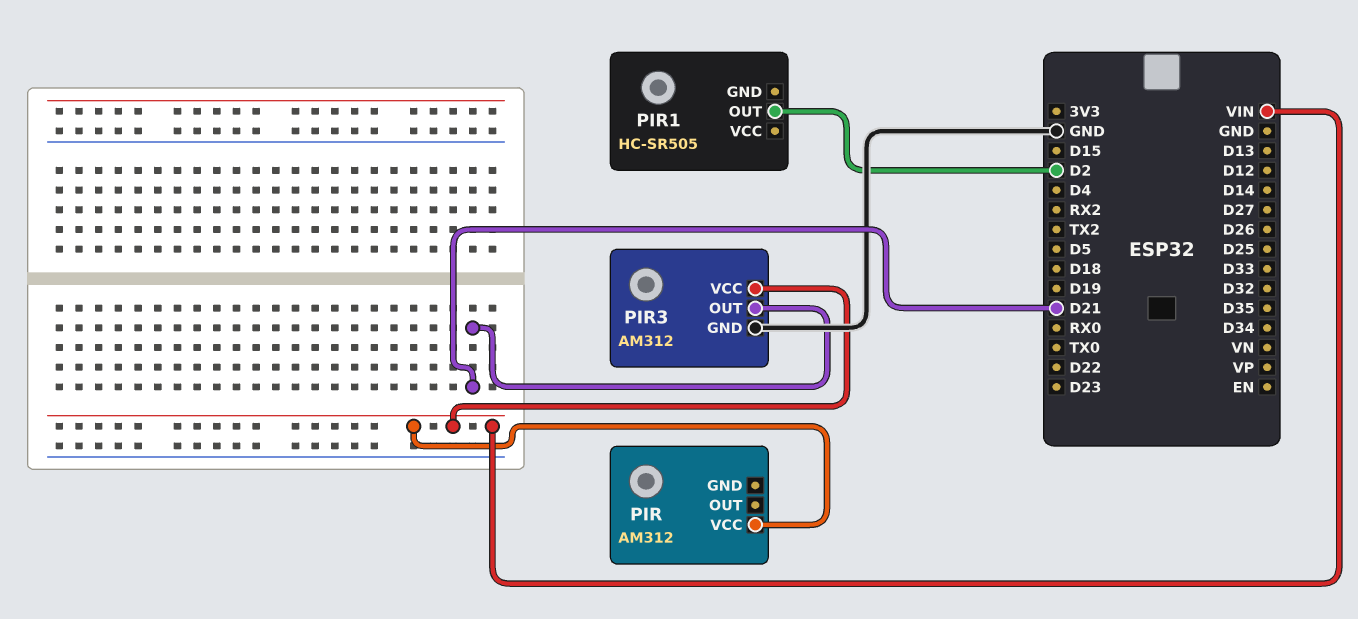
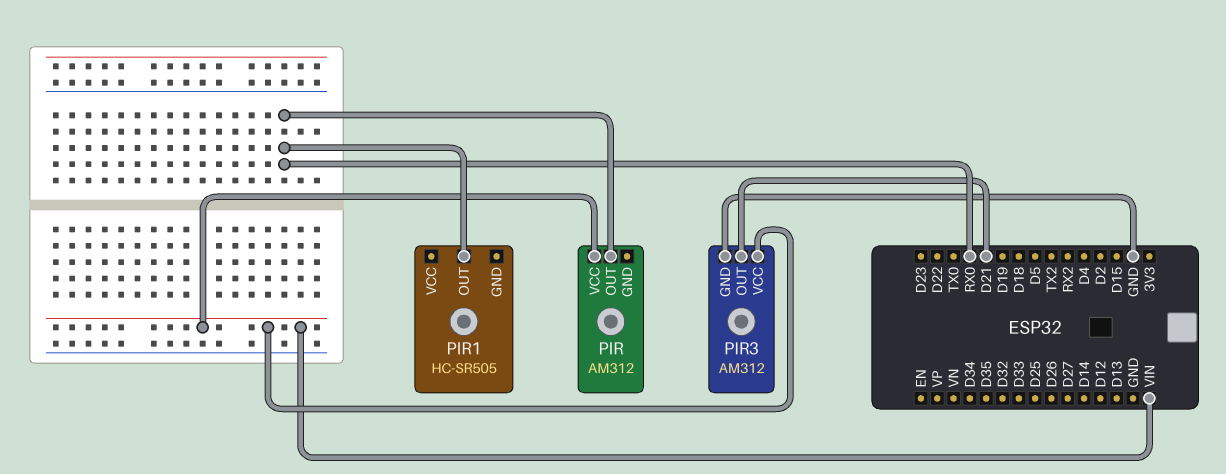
PIR pin OUT: none -> RX0
PIR1 pin OUT: D2 -> RX0

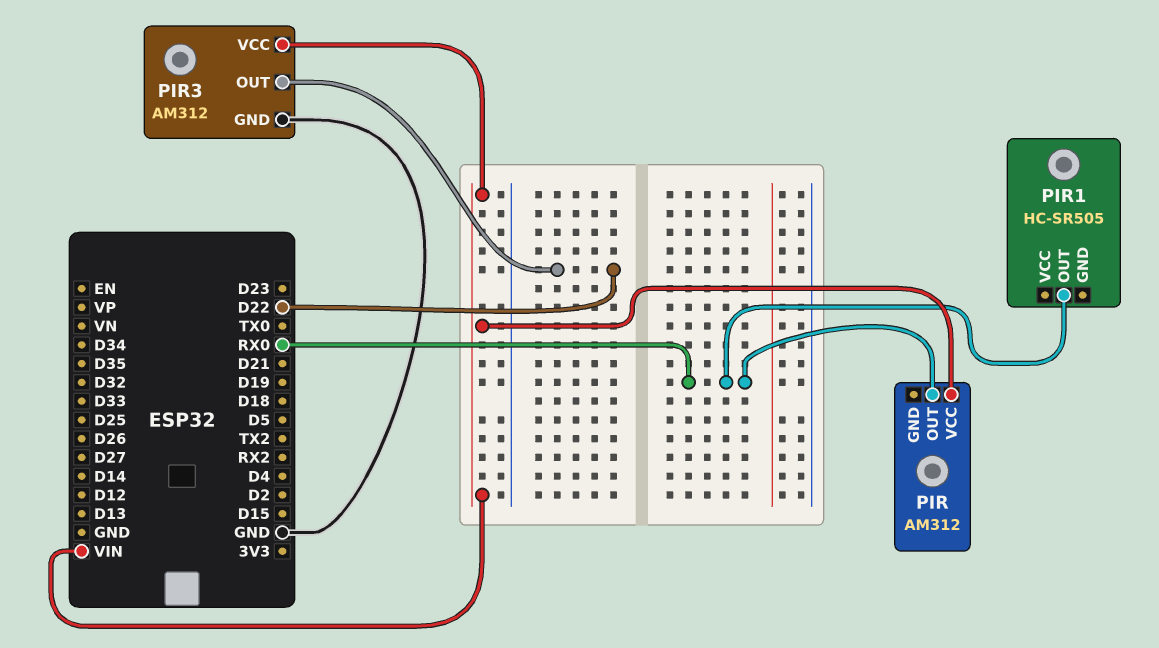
PIR3 pin OUT: D21 -> D22

